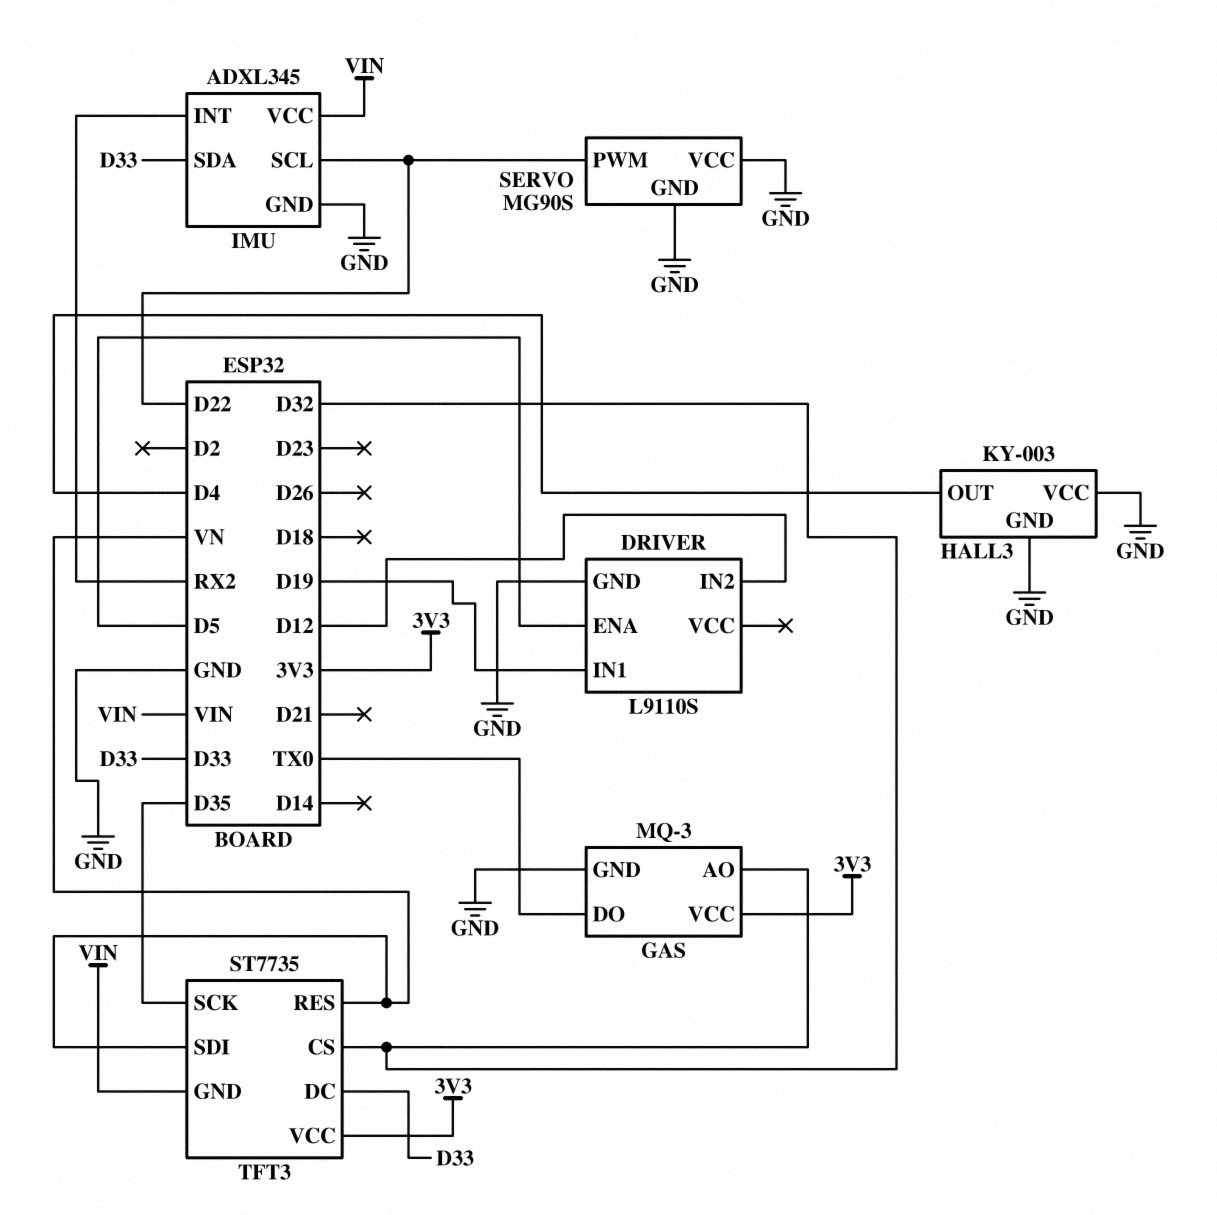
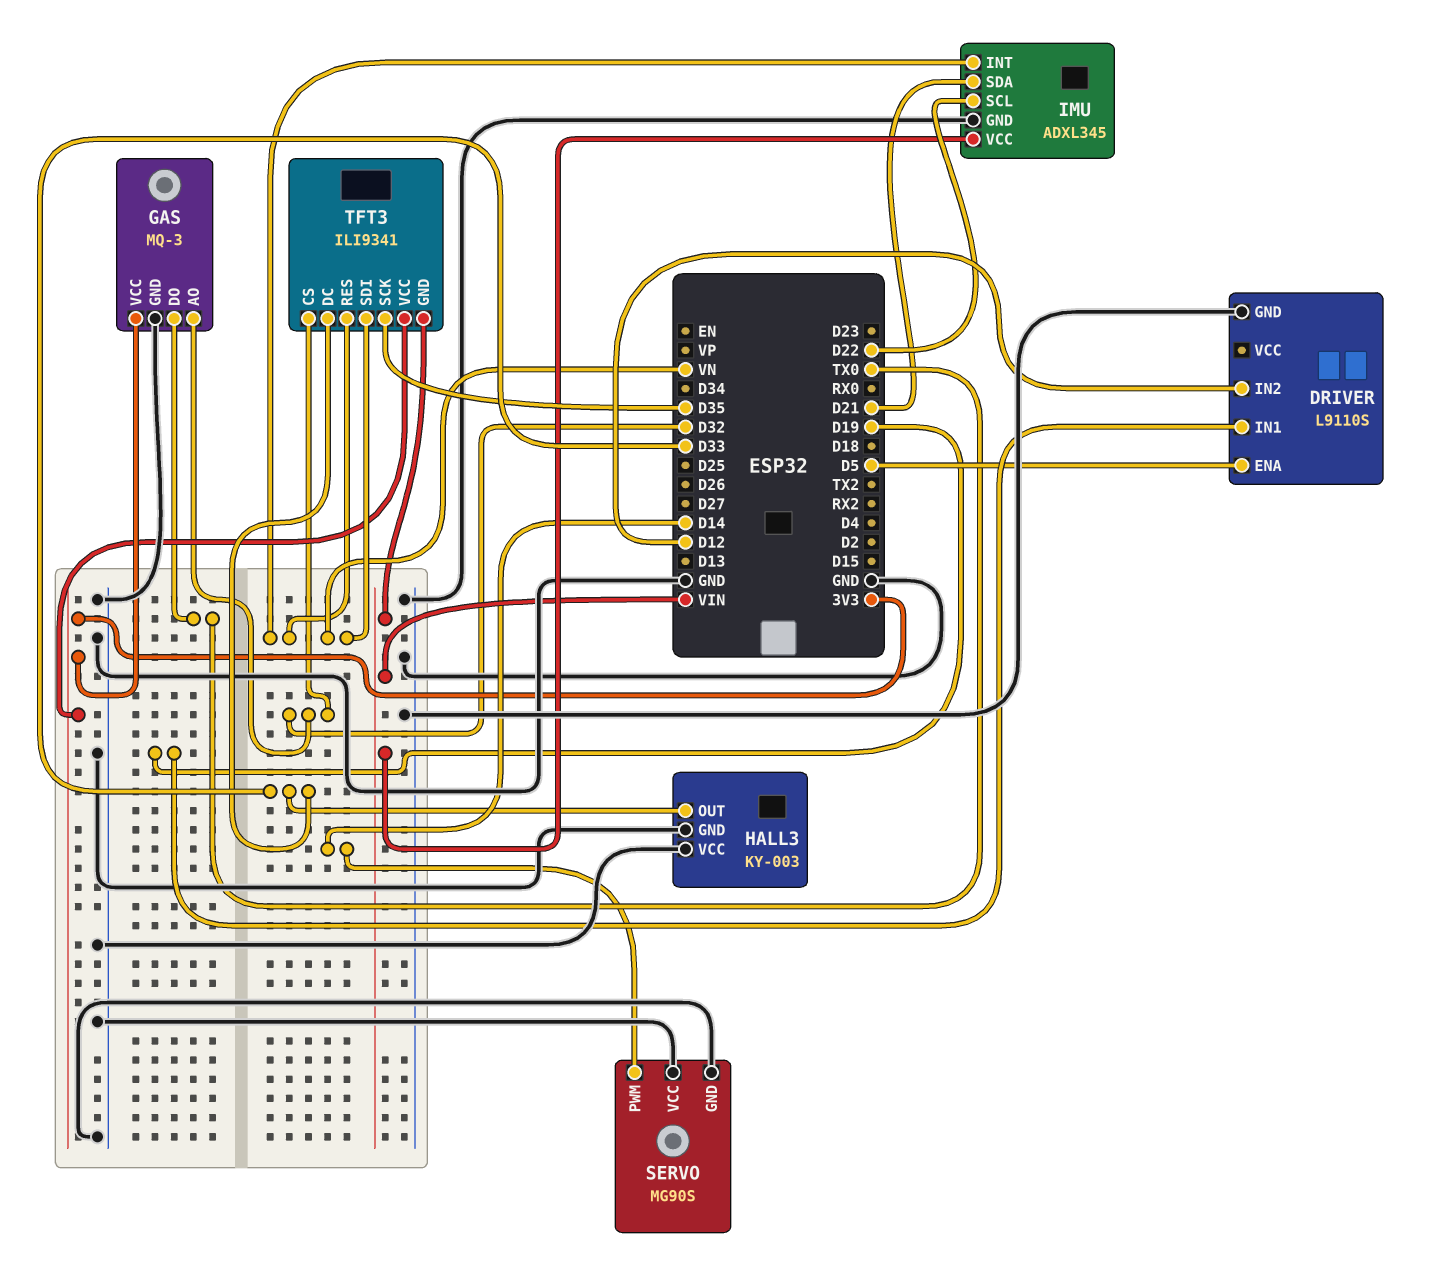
HALL3 pin OUT: D4 -> D33
IMU pin INT: RX2 -> VN
IMU pin SDA: D33 -> D21
SERVO pin PWM: D22 -> D14
TFT3: ST7735 -> ILI9341

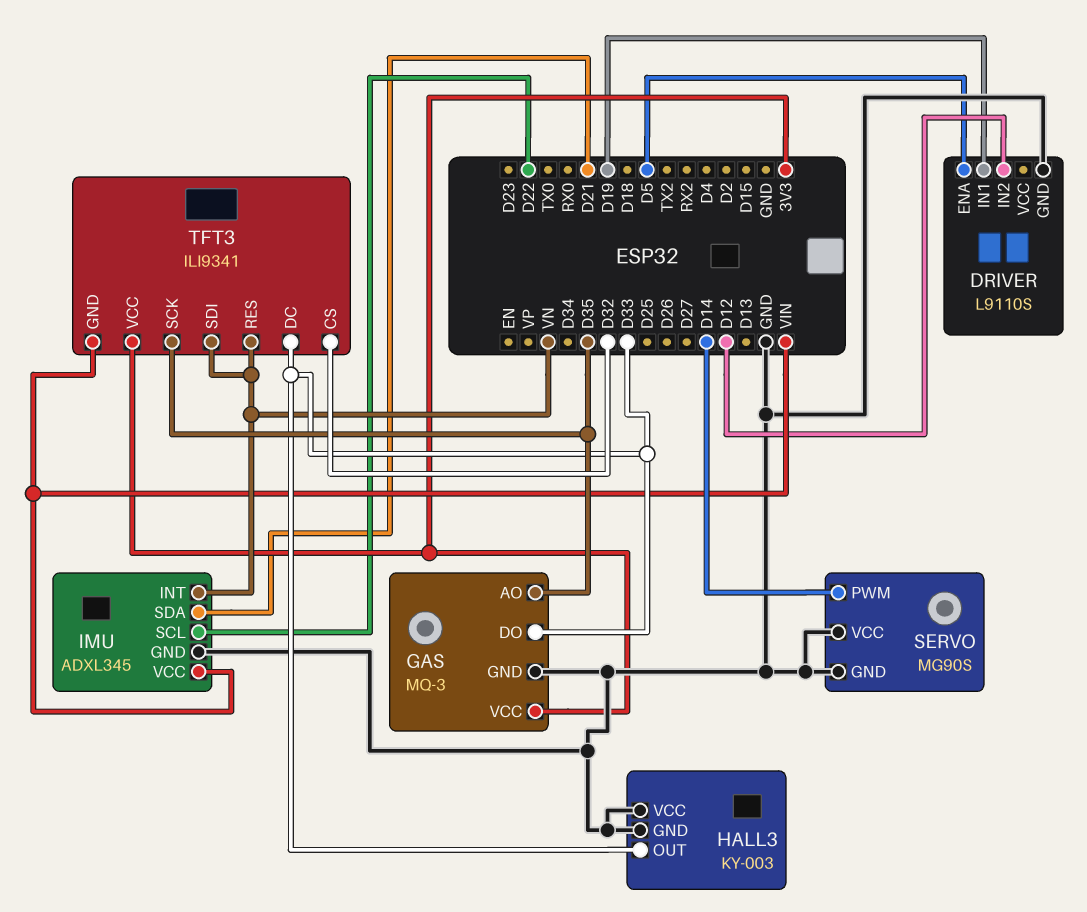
GAS pin AO: D32 -> D35
GAS pin DO: TX0 -> D33

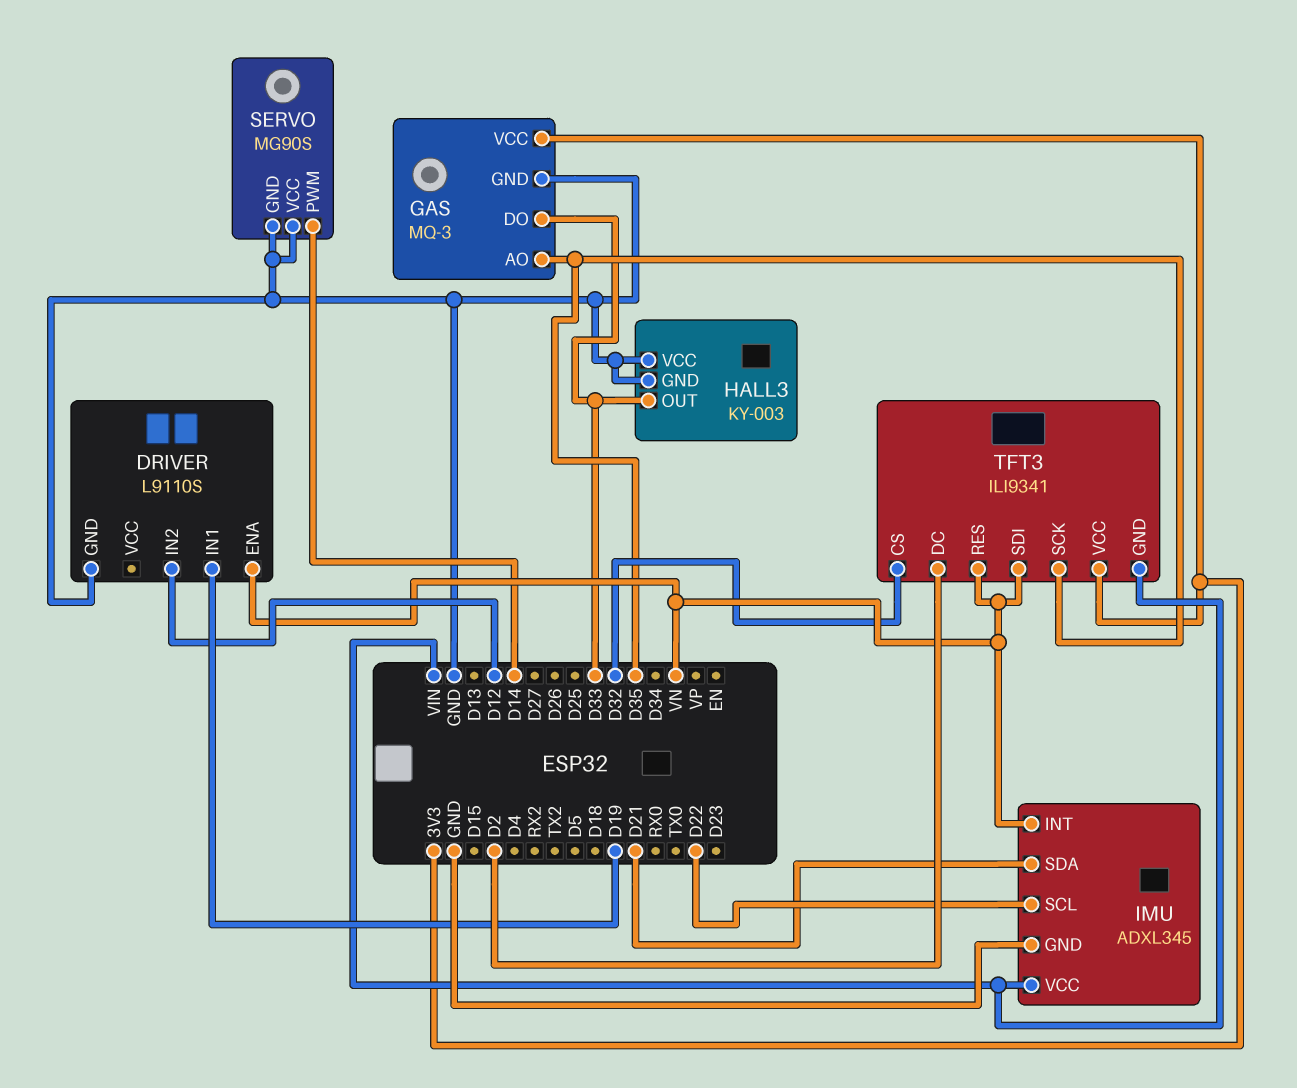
DRIVER pin ENA: D5 -> VN
TFT3 pin DC: D33 -> D2

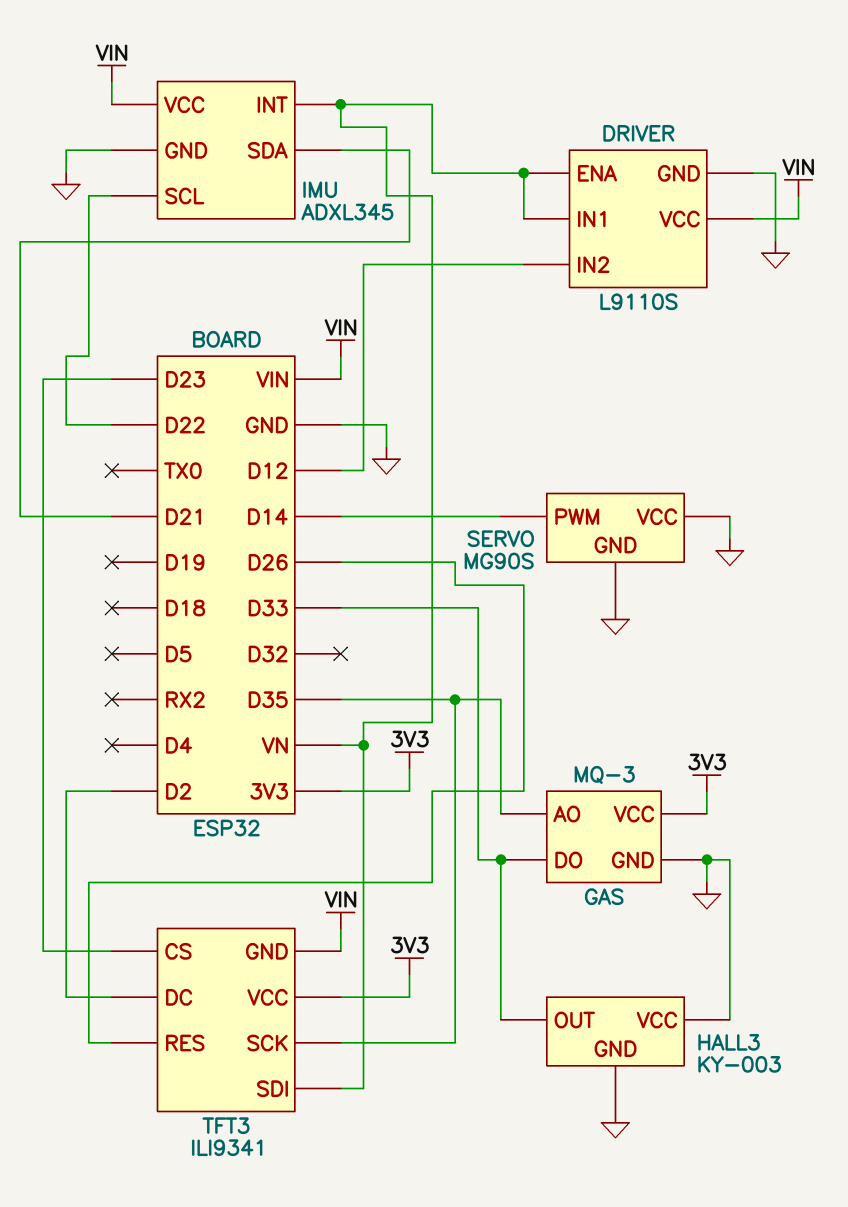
DRIVER pin IN1: D19 -> VN
DRIVER pin VCC: none -> VIN
TFT3 pin CS: D32 -> D23
TFT3 pin RES: VN -> D26

